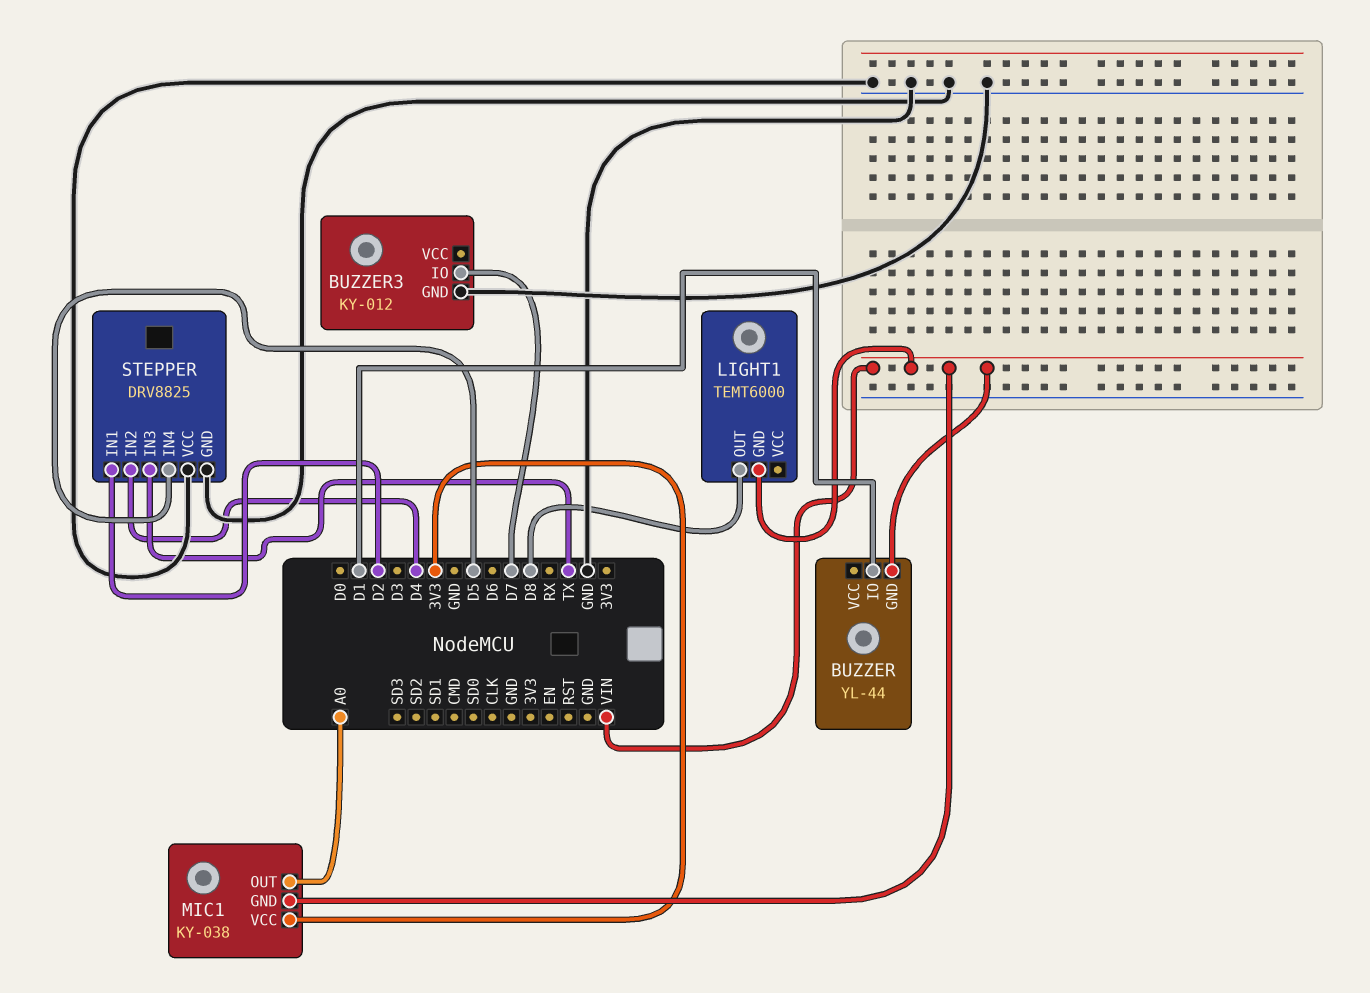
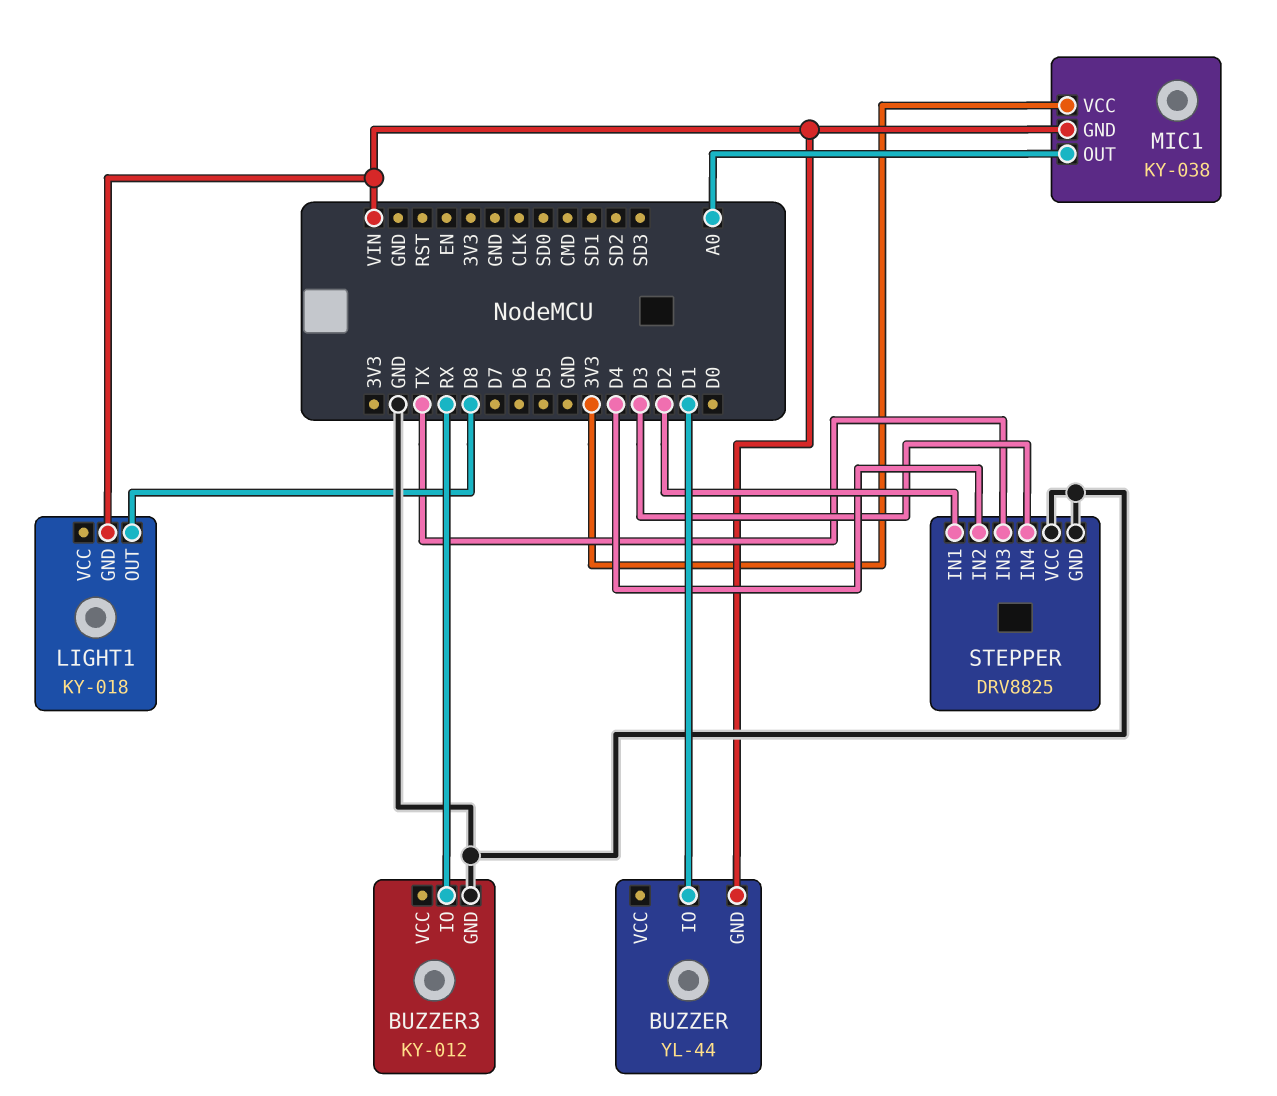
BUZZER3 pin IO: D7 -> RX
LIGHT1: TEMT6000 -> KY-018
STEPPER pin IN4: D5 -> D3

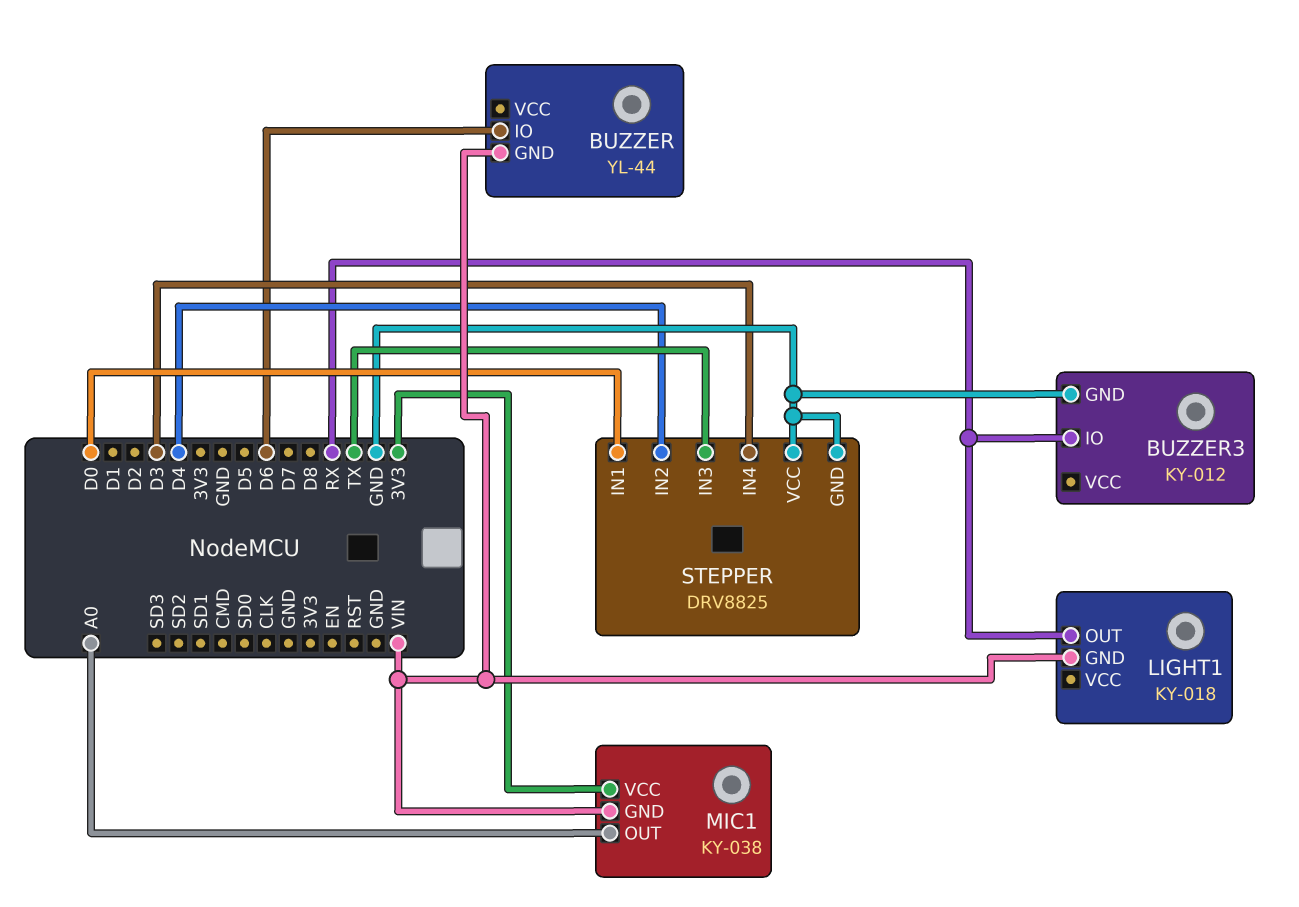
BUZZER pin IO: D1 -> D6
LIGHT1 pin OUT: D8 -> RX
STEPPER pin IN1: D2 -> D0

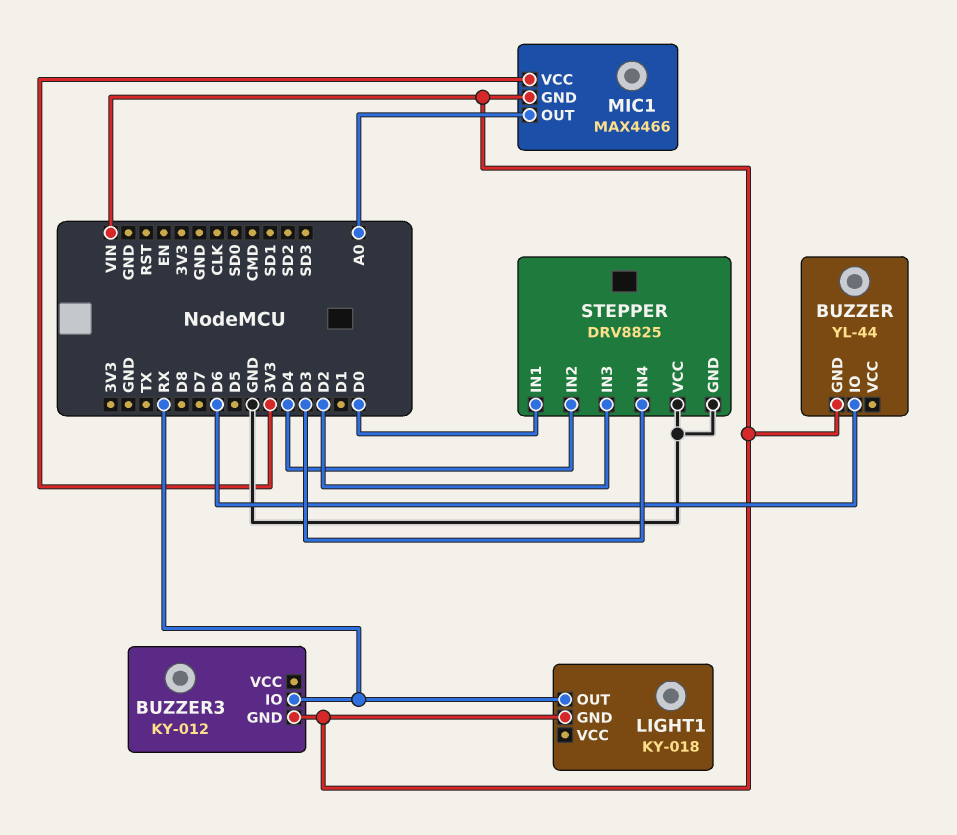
BUZZER3 pin GND: GND -> VIN
MIC1: KY-038 -> MAX4466
STEPPER pin IN3: TX -> D2

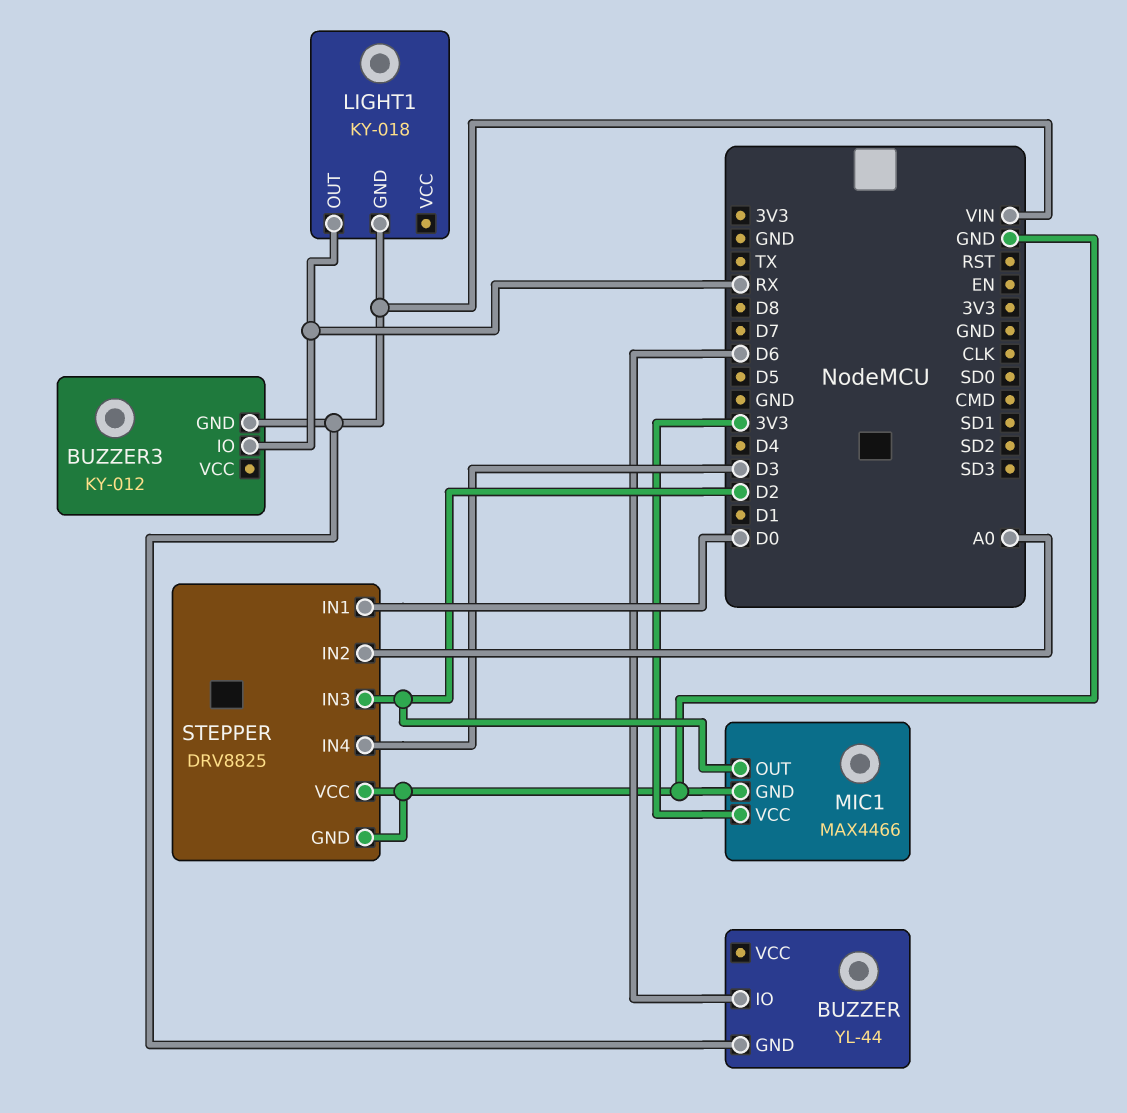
MIC1 pin GND: VIN -> GND
MIC1 pin OUT: A0 -> D2
STEPPER pin IN2: D4 -> A0

